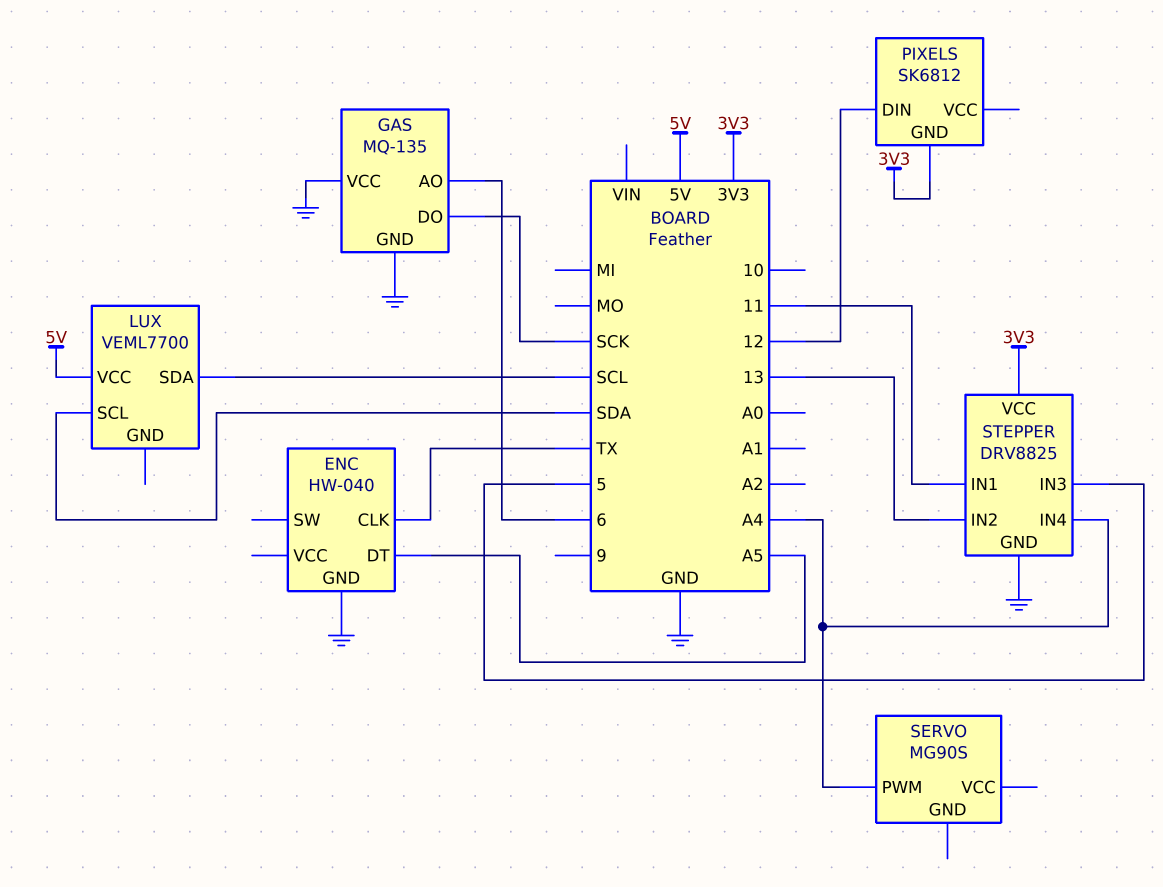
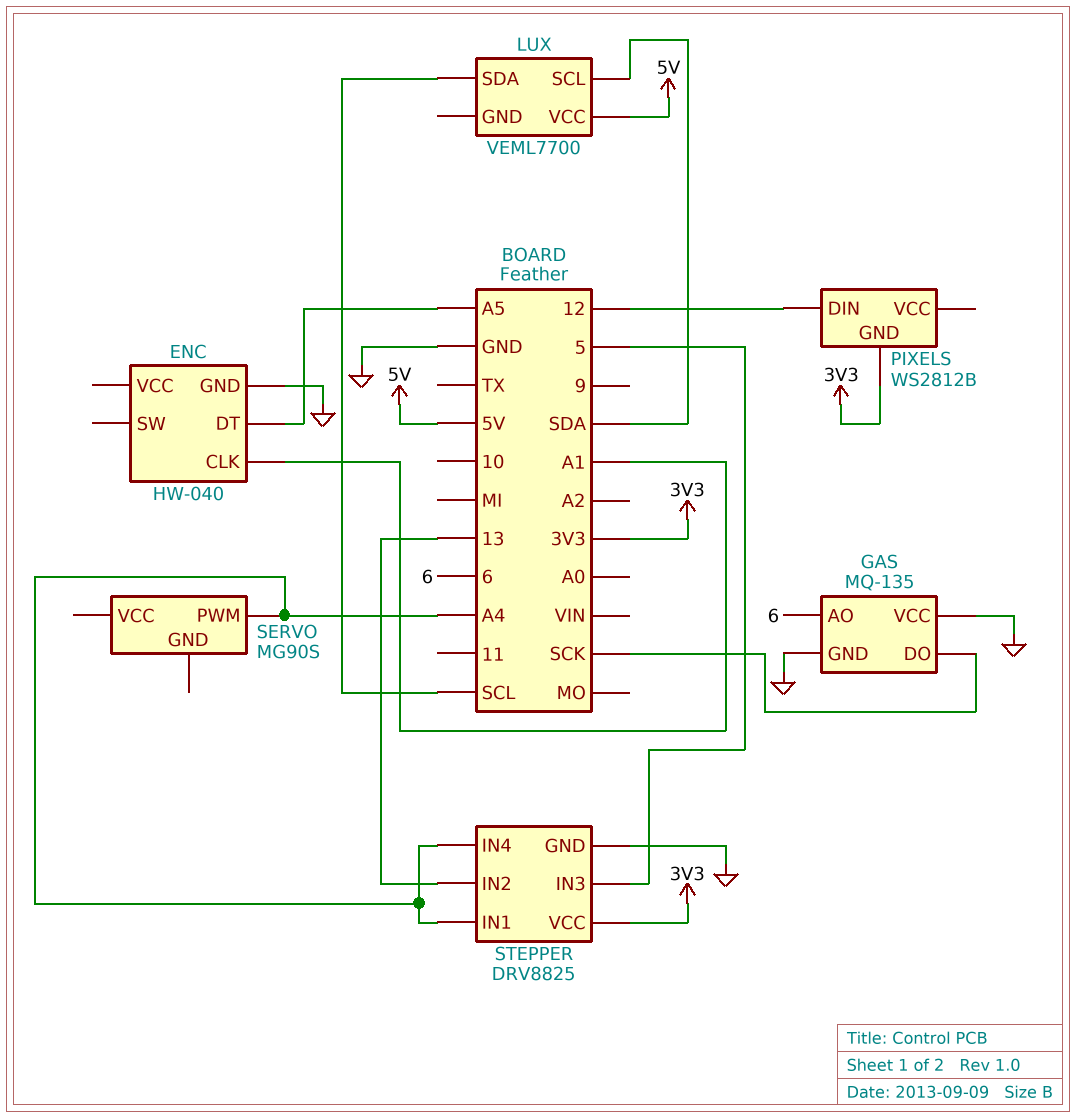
ENC pin CLK: TX -> A1
PIXELS: SK6812 -> WS2812B
STEPPER pin IN1: 11 -> A4

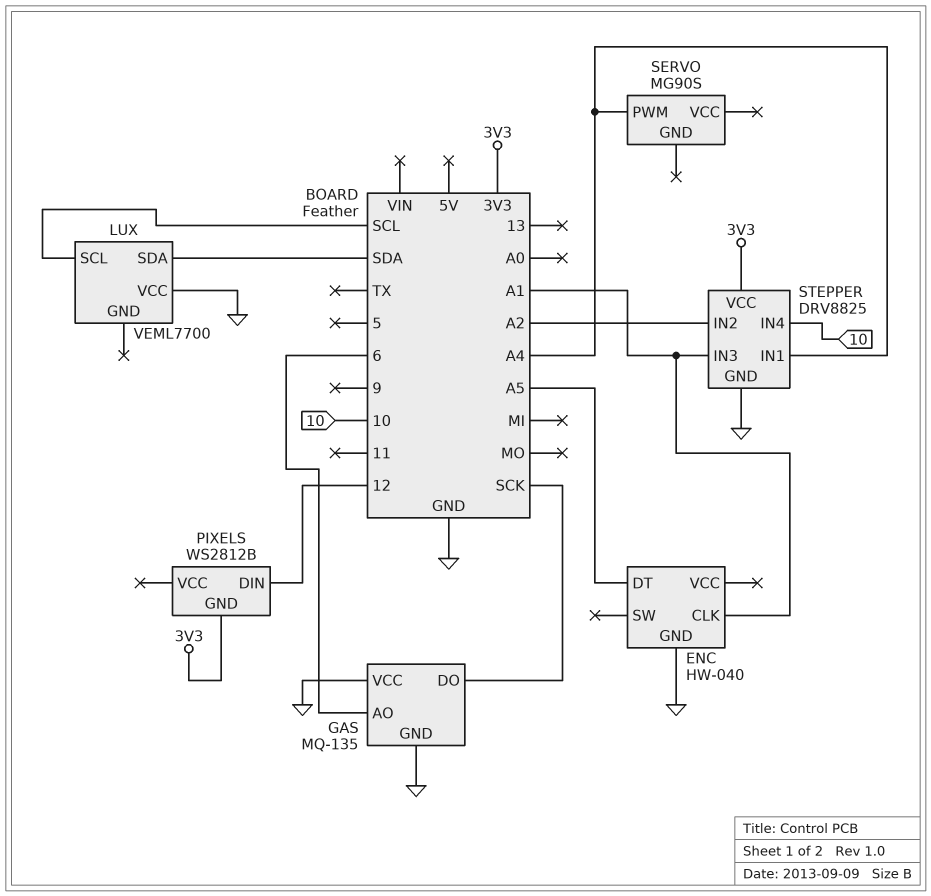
LUX pin SCL: SDA -> SCL
LUX pin SDA: SCL -> SDA
LUX pin VCC: 5V -> GND
STEPPER pin IN2: 13 -> A2
STEPPER pin IN3: 5 -> A1
STEPPER pin IN4: A4 -> 10

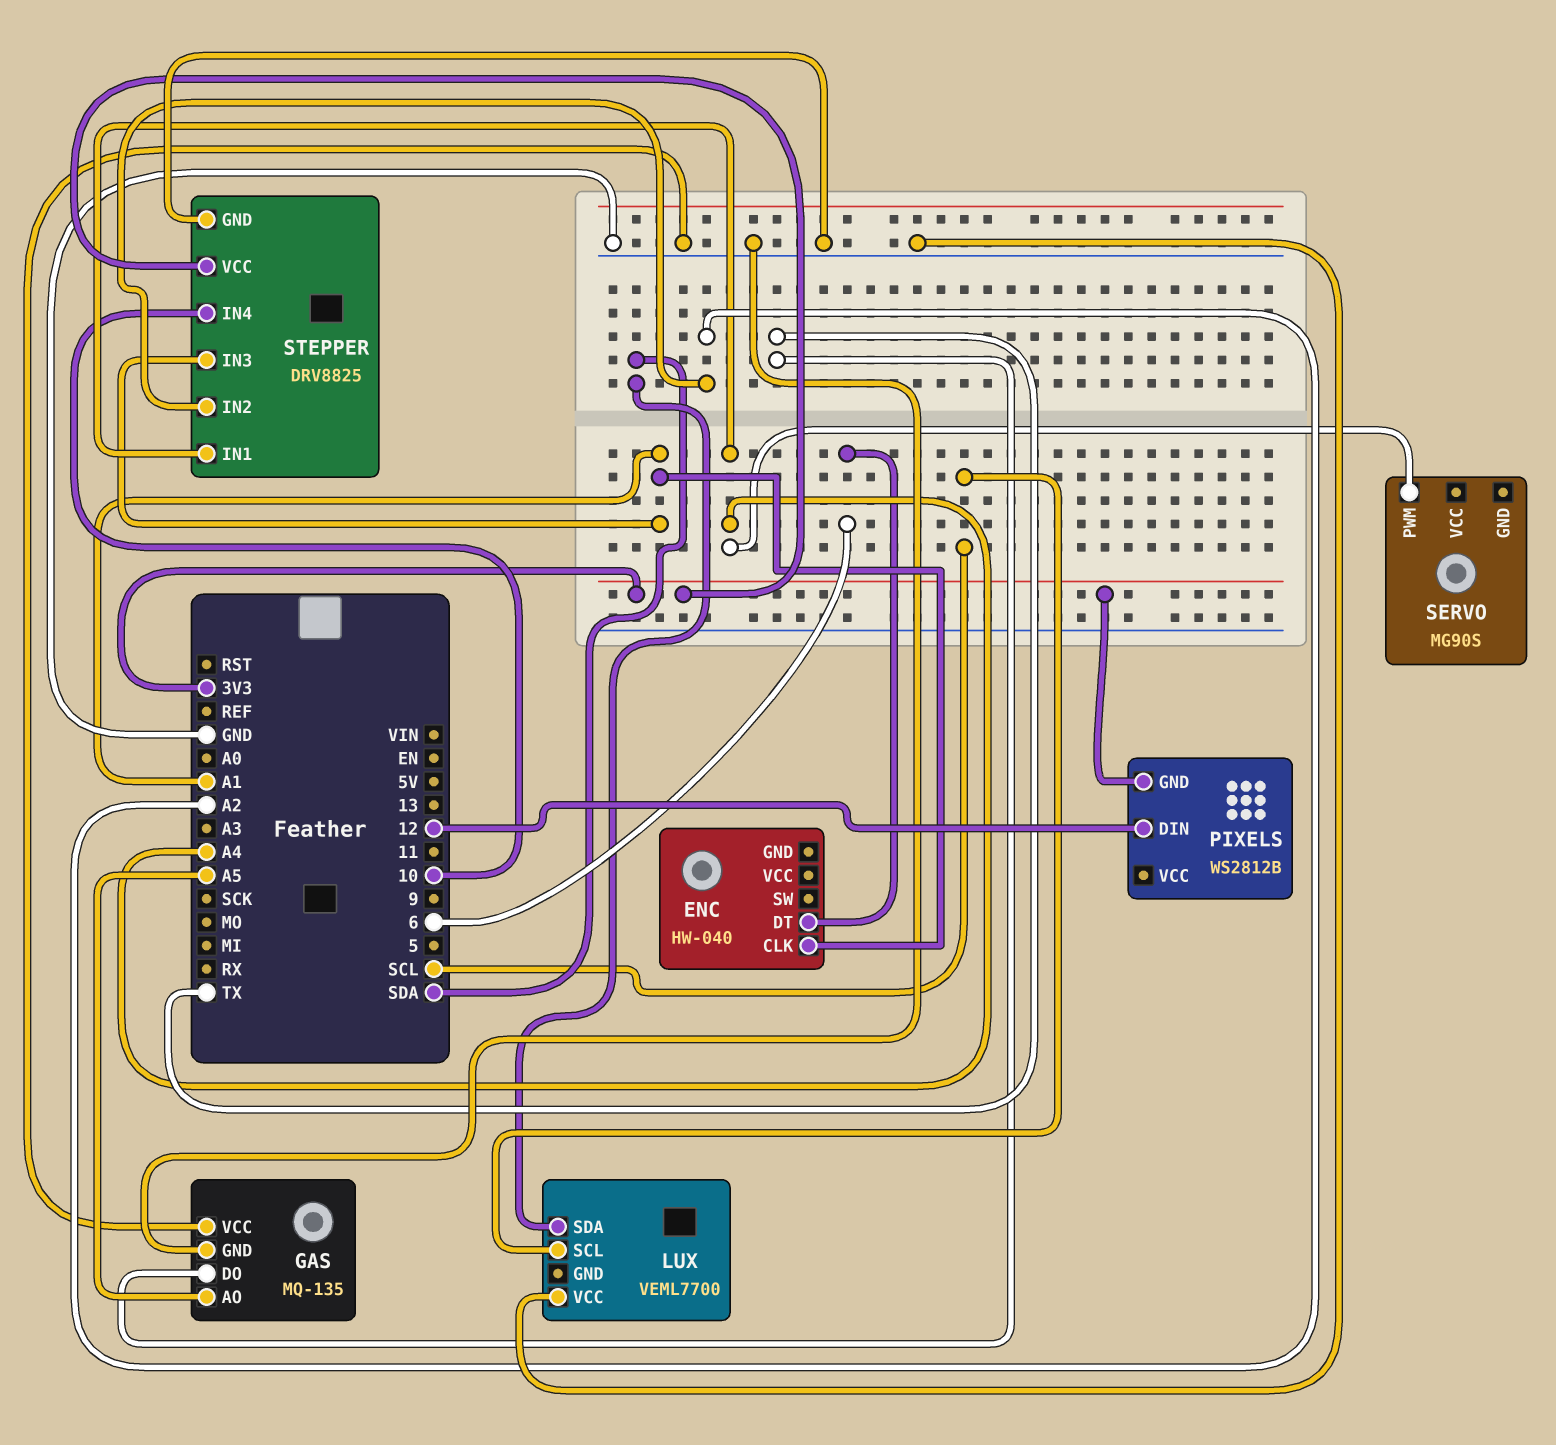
ENC pin DT: A5 -> 6
ENC pin GND: GND -> none
GAS pin AO: 6 -> A5
GAS pin DO: SCK -> TX

